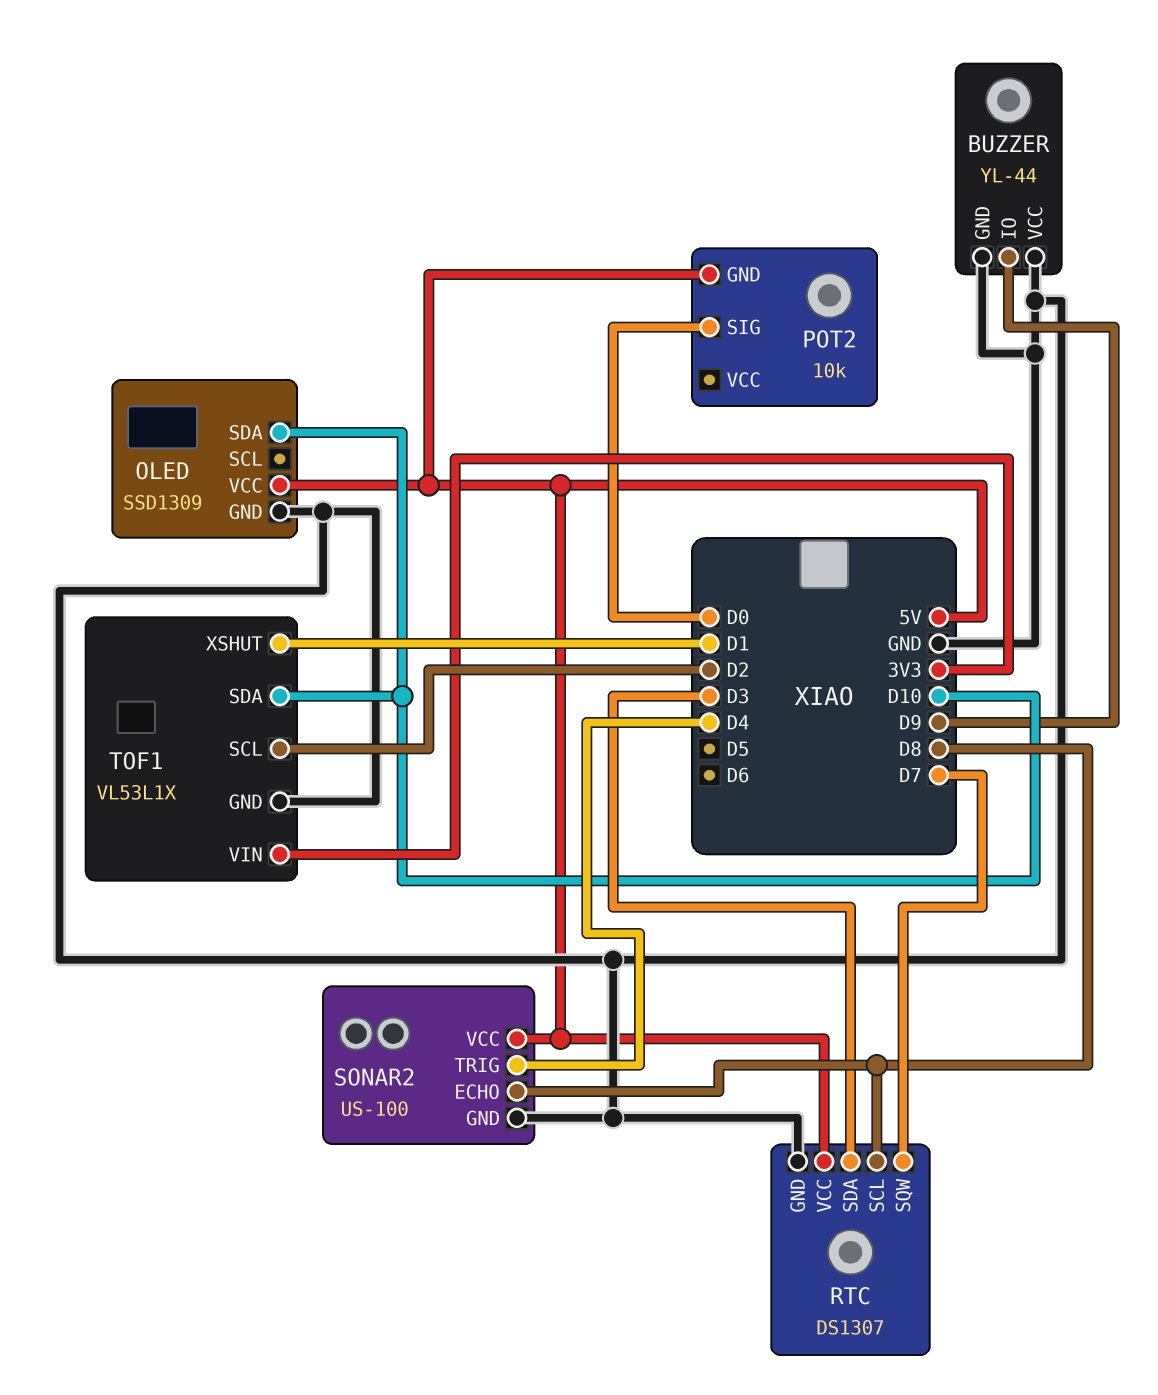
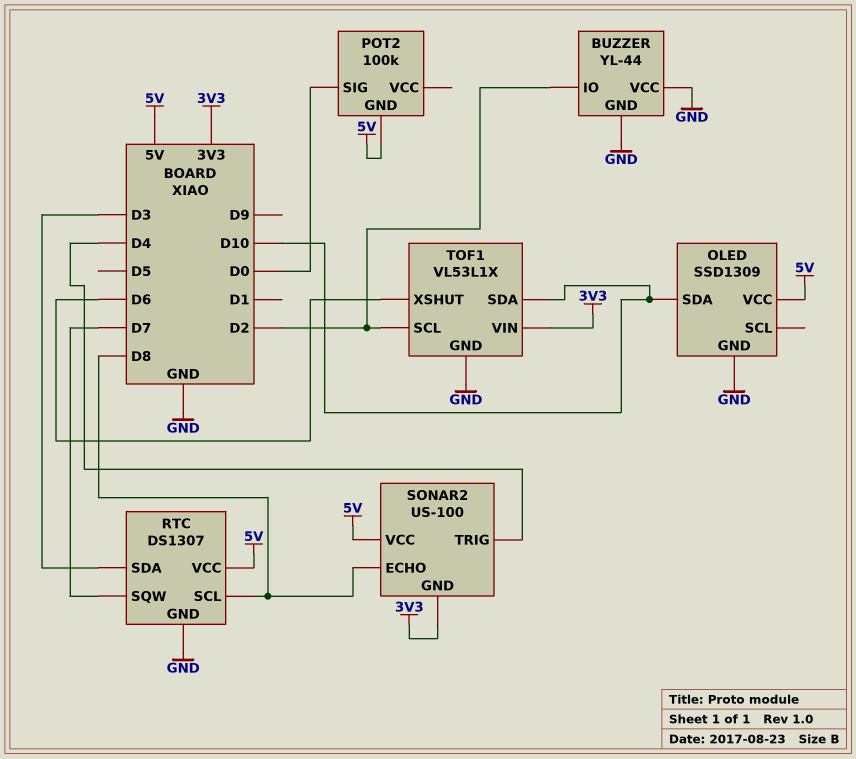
BUZZER pin IO: D9 -> D2
POT2: 10k -> 100k
SONAR2 pin GND: GND -> 3V3
TOF1 pin XSHUT: D1 -> D6

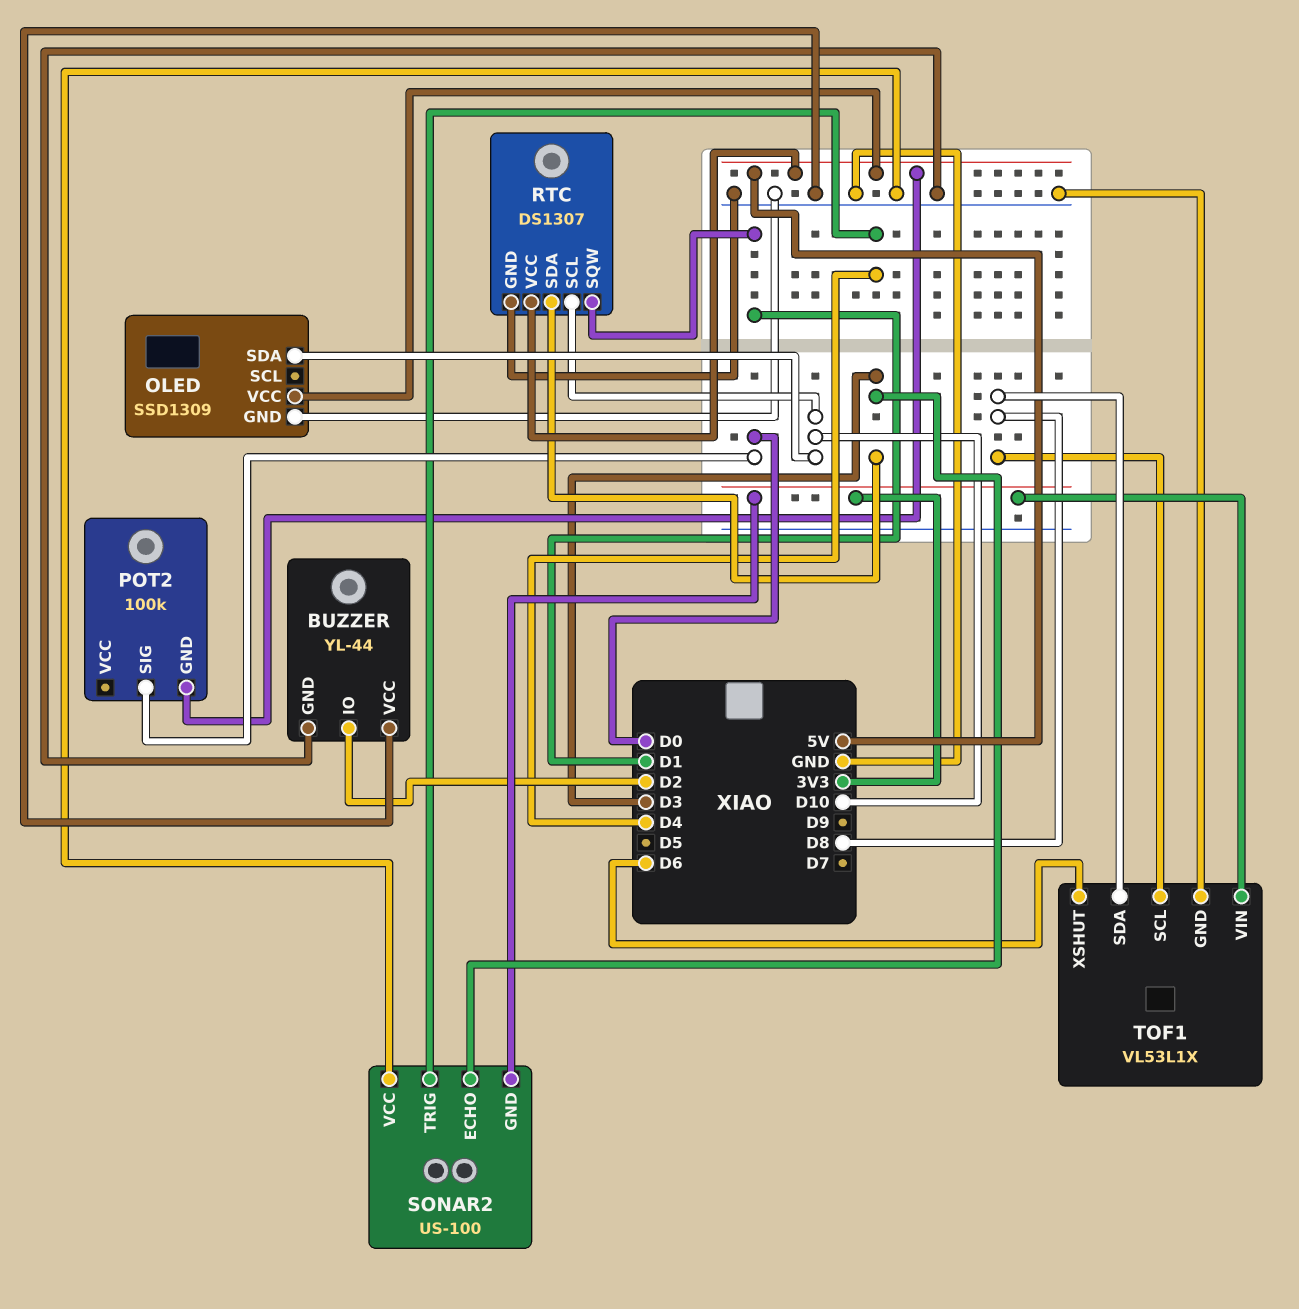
RTC pin SCL: D8 -> D10
RTC pin SQW: D7 -> D1
SONAR2 pin ECHO: D8 -> D3
SONAR2 pin VCC: 5V -> GND
TOF1 pin SCL: D2 -> D8
TOF1 pin SDA: D10 -> D8

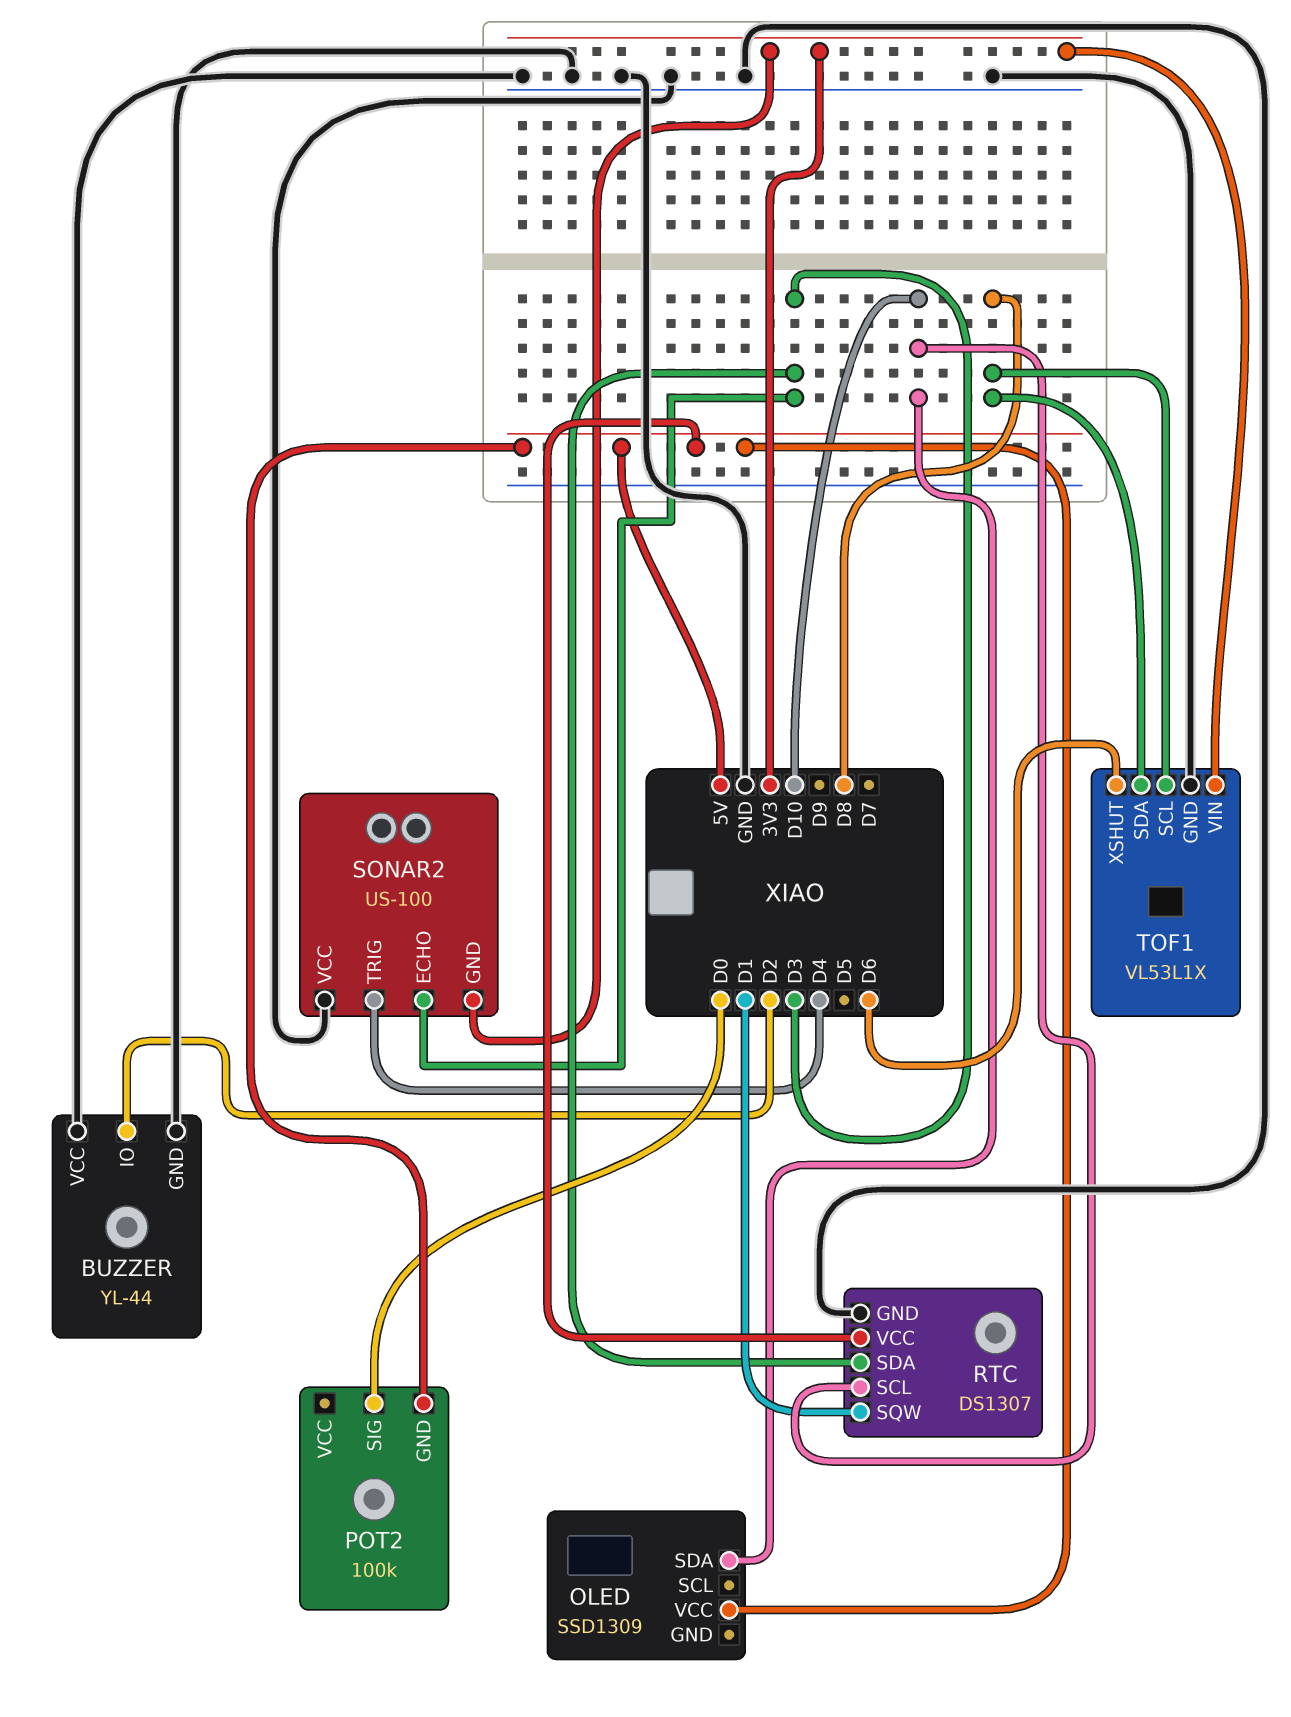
OLED pin GND: GND -> none

